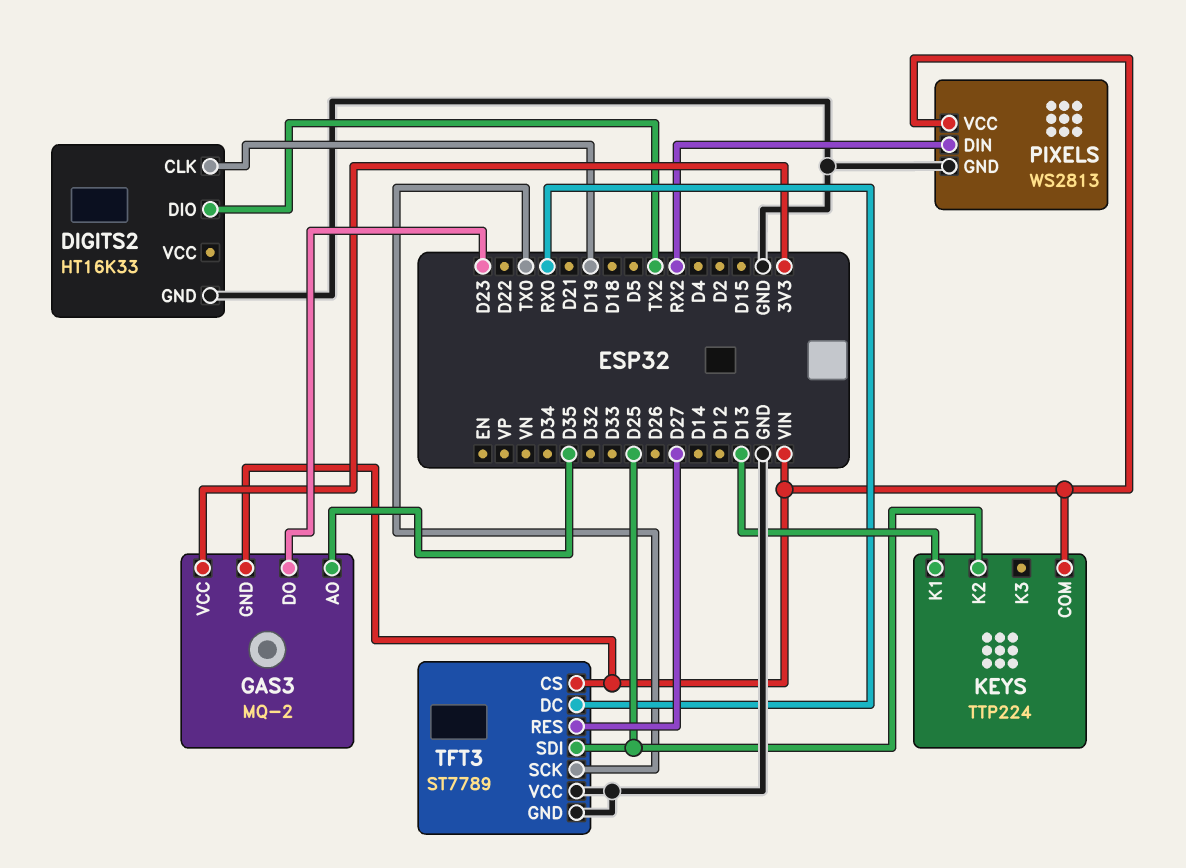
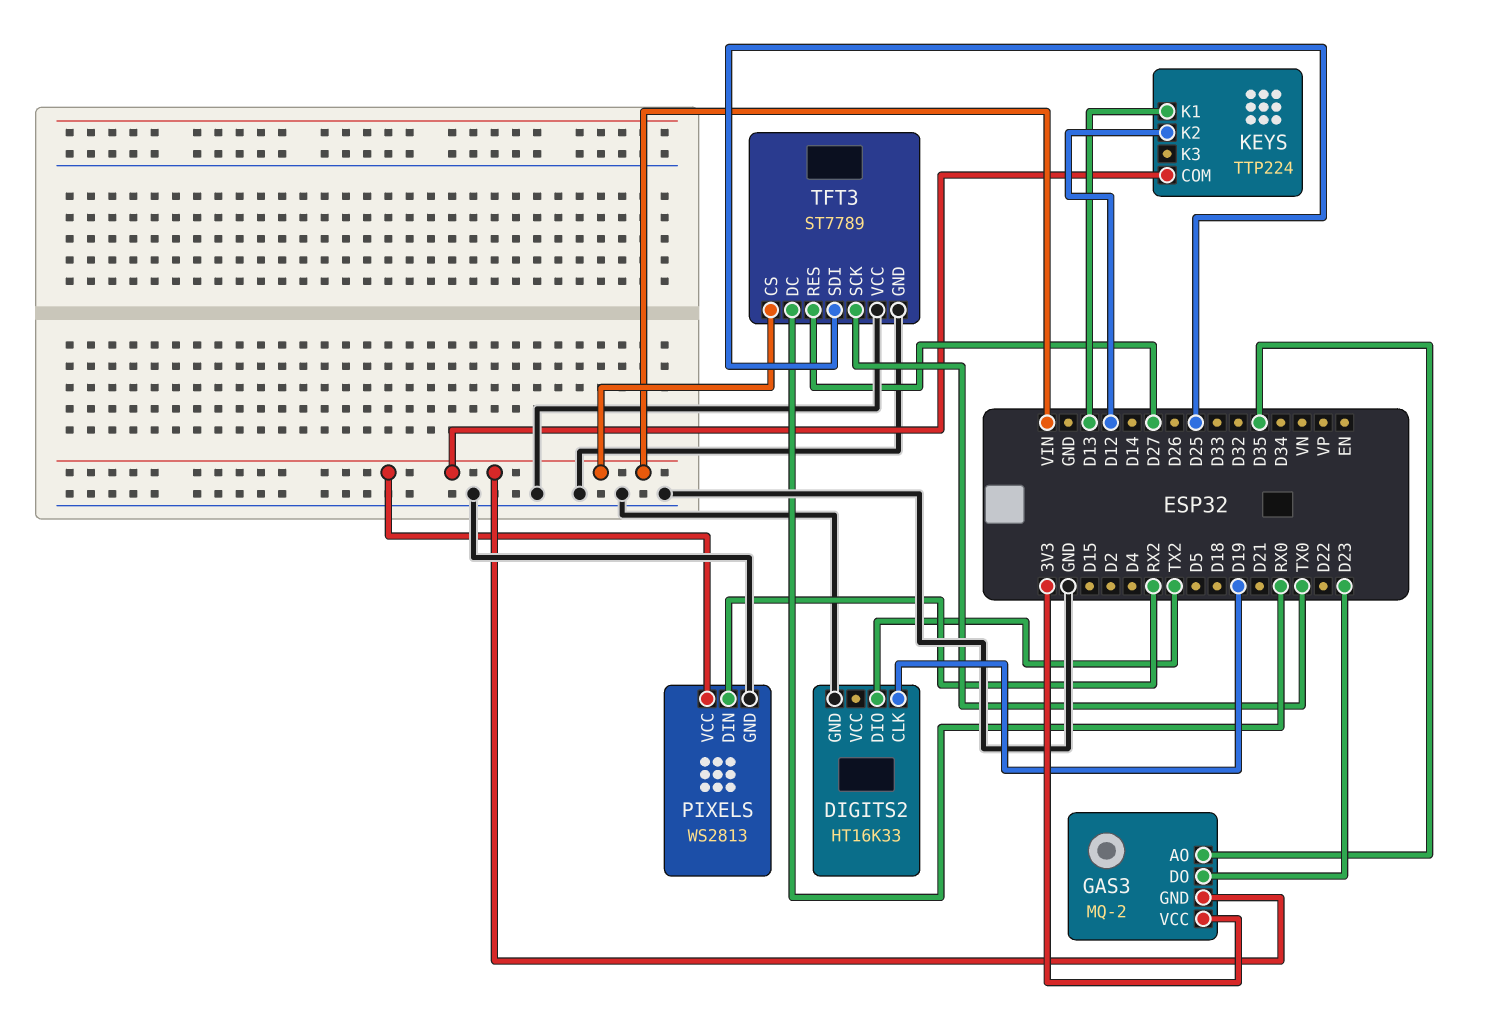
KEYS pin K2: D25 -> D12

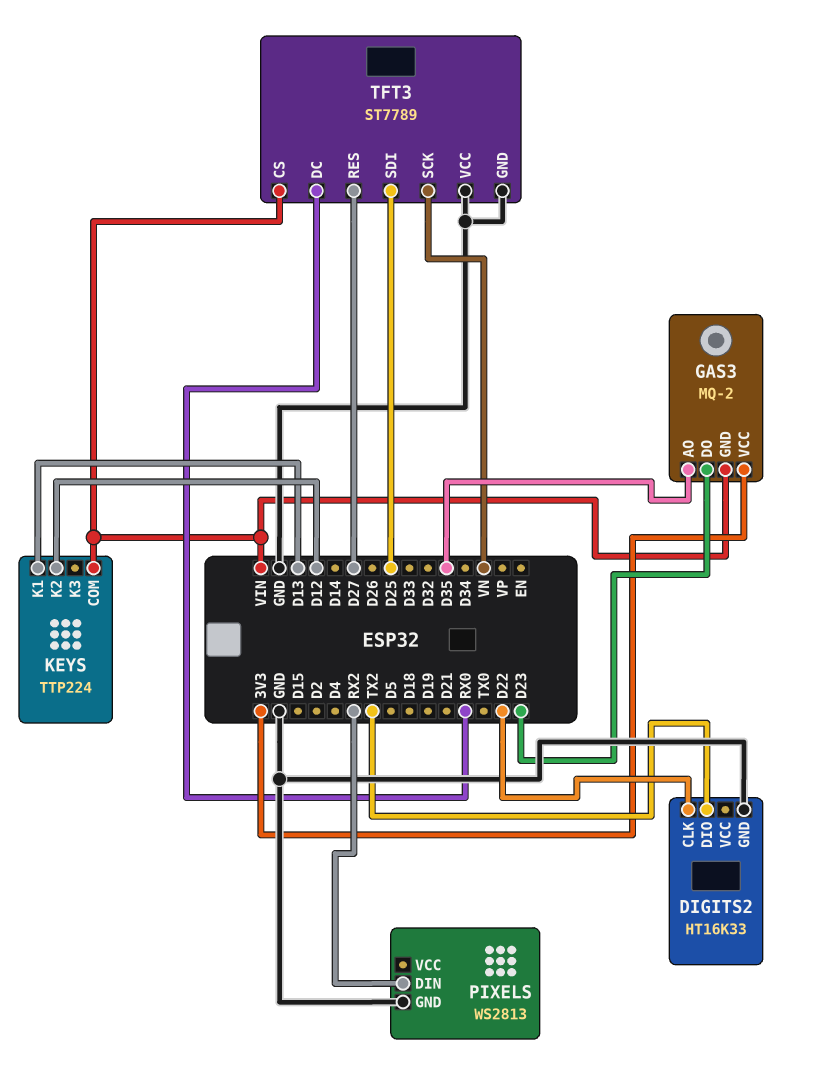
DIGITS2 pin CLK: D19 -> D22
PIXELS pin VCC: VIN -> none
TFT3 pin SCK: TX0 -> VN

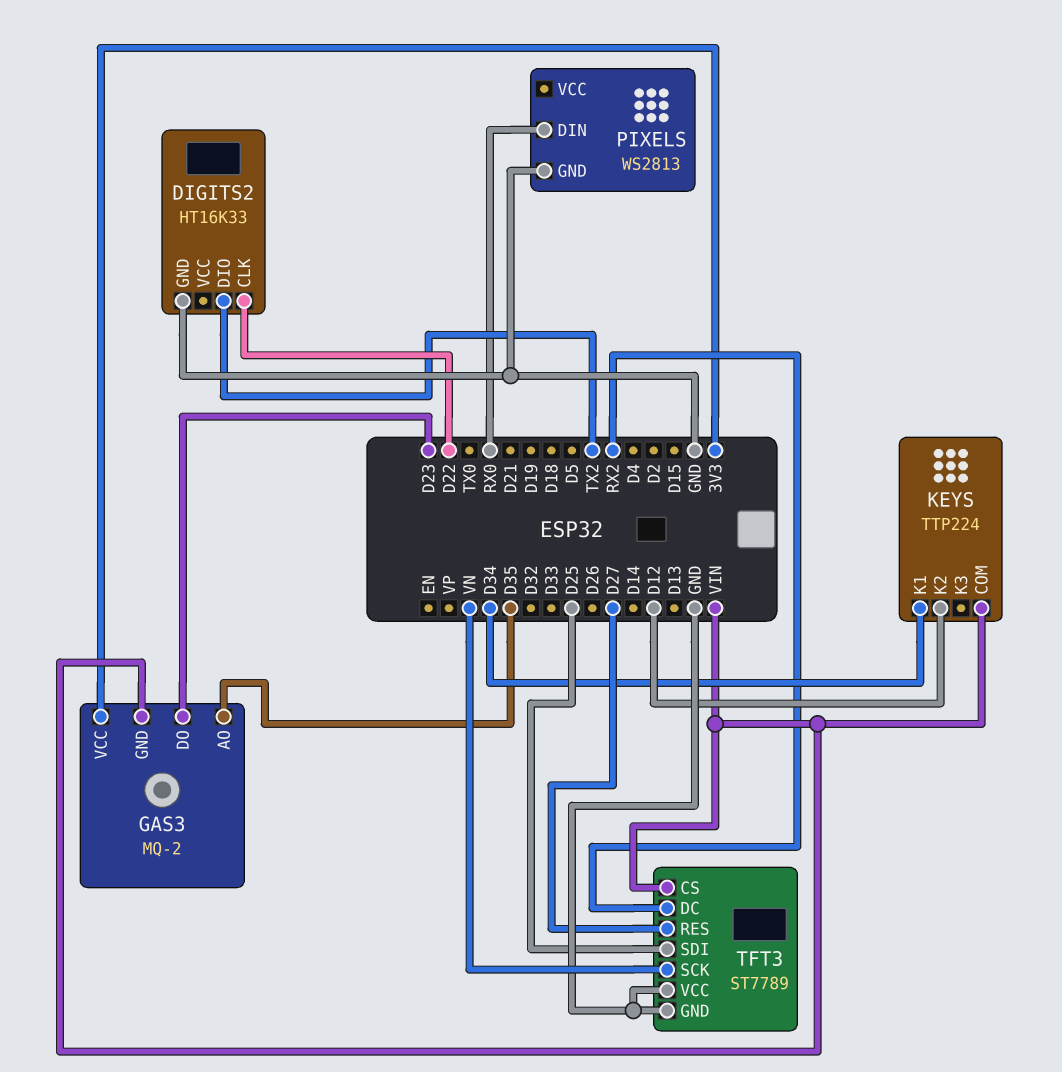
KEYS pin K1: D13 -> D34
PIXELS pin DIN: RX2 -> RX0
TFT3 pin DC: RX0 -> RX2

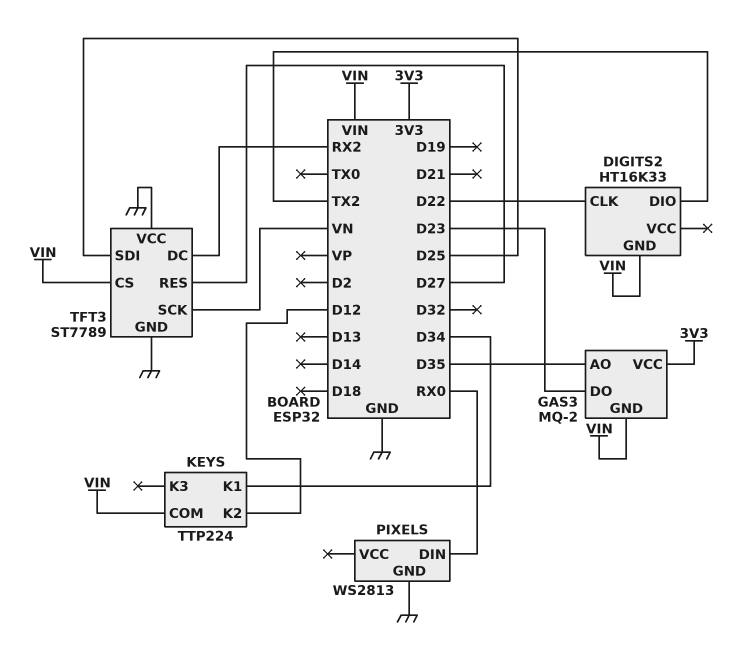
DIGITS2 pin GND: GND -> VIN

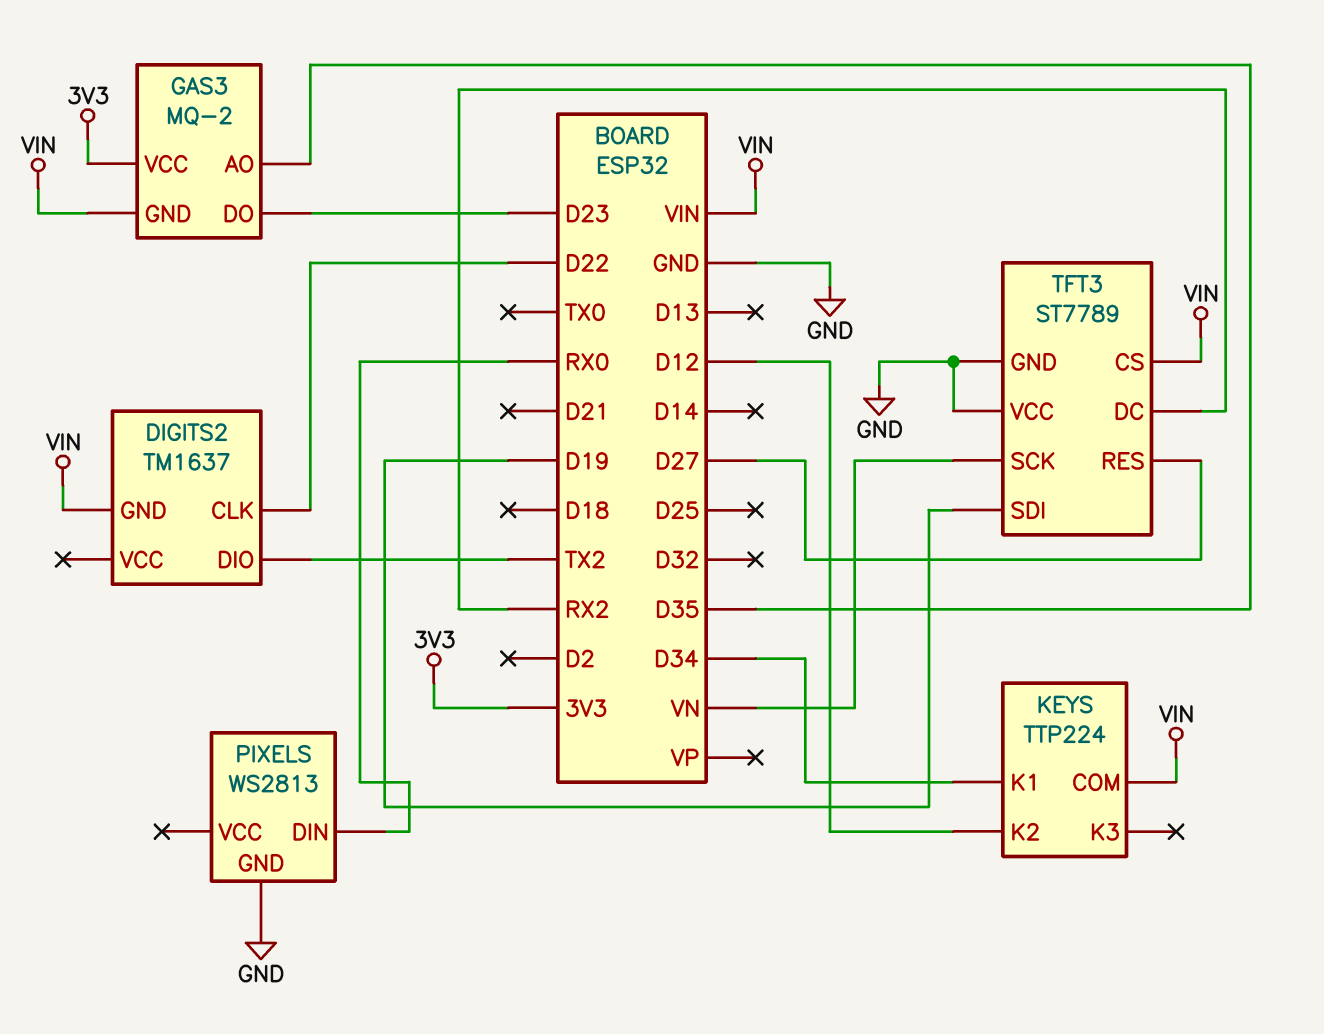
DIGITS2: HT16K33 -> TM1637
TFT3 pin SDI: D25 -> D19

